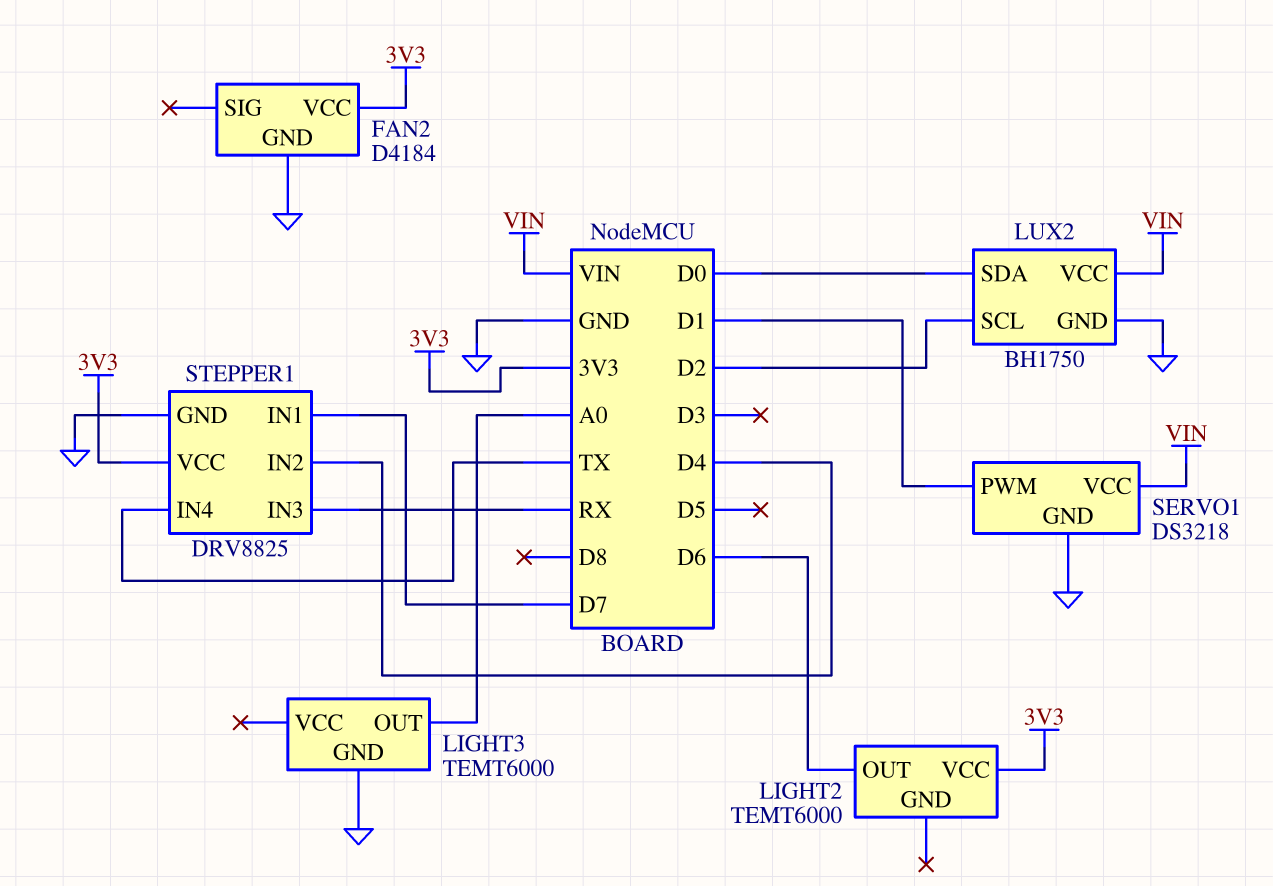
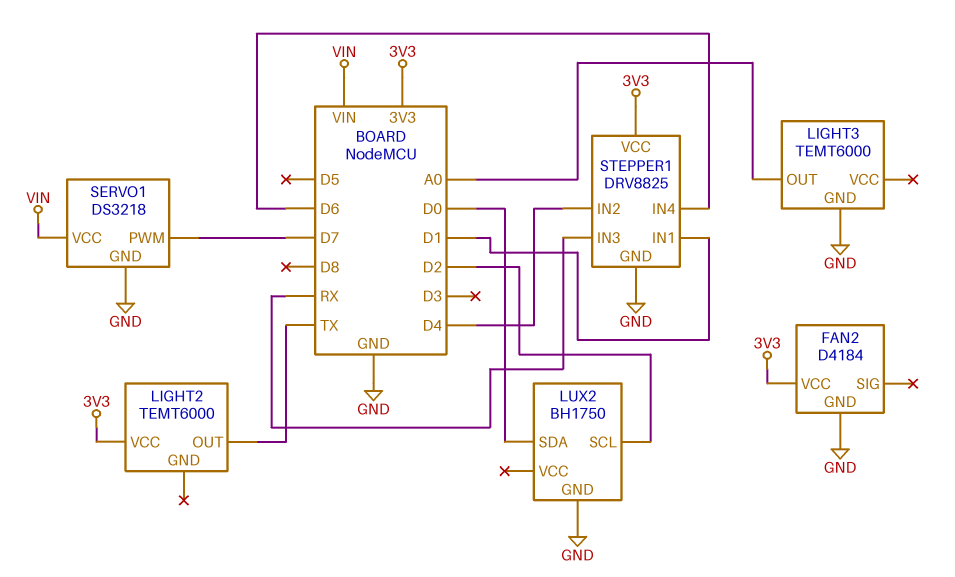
LIGHT2 pin OUT: D6 -> TX
LUX2 pin VCC: VIN -> none
SERVO1 pin PWM: D1 -> D7
STEPPER1 pin IN1: D7 -> D1
STEPPER1 pin IN4: TX -> D6

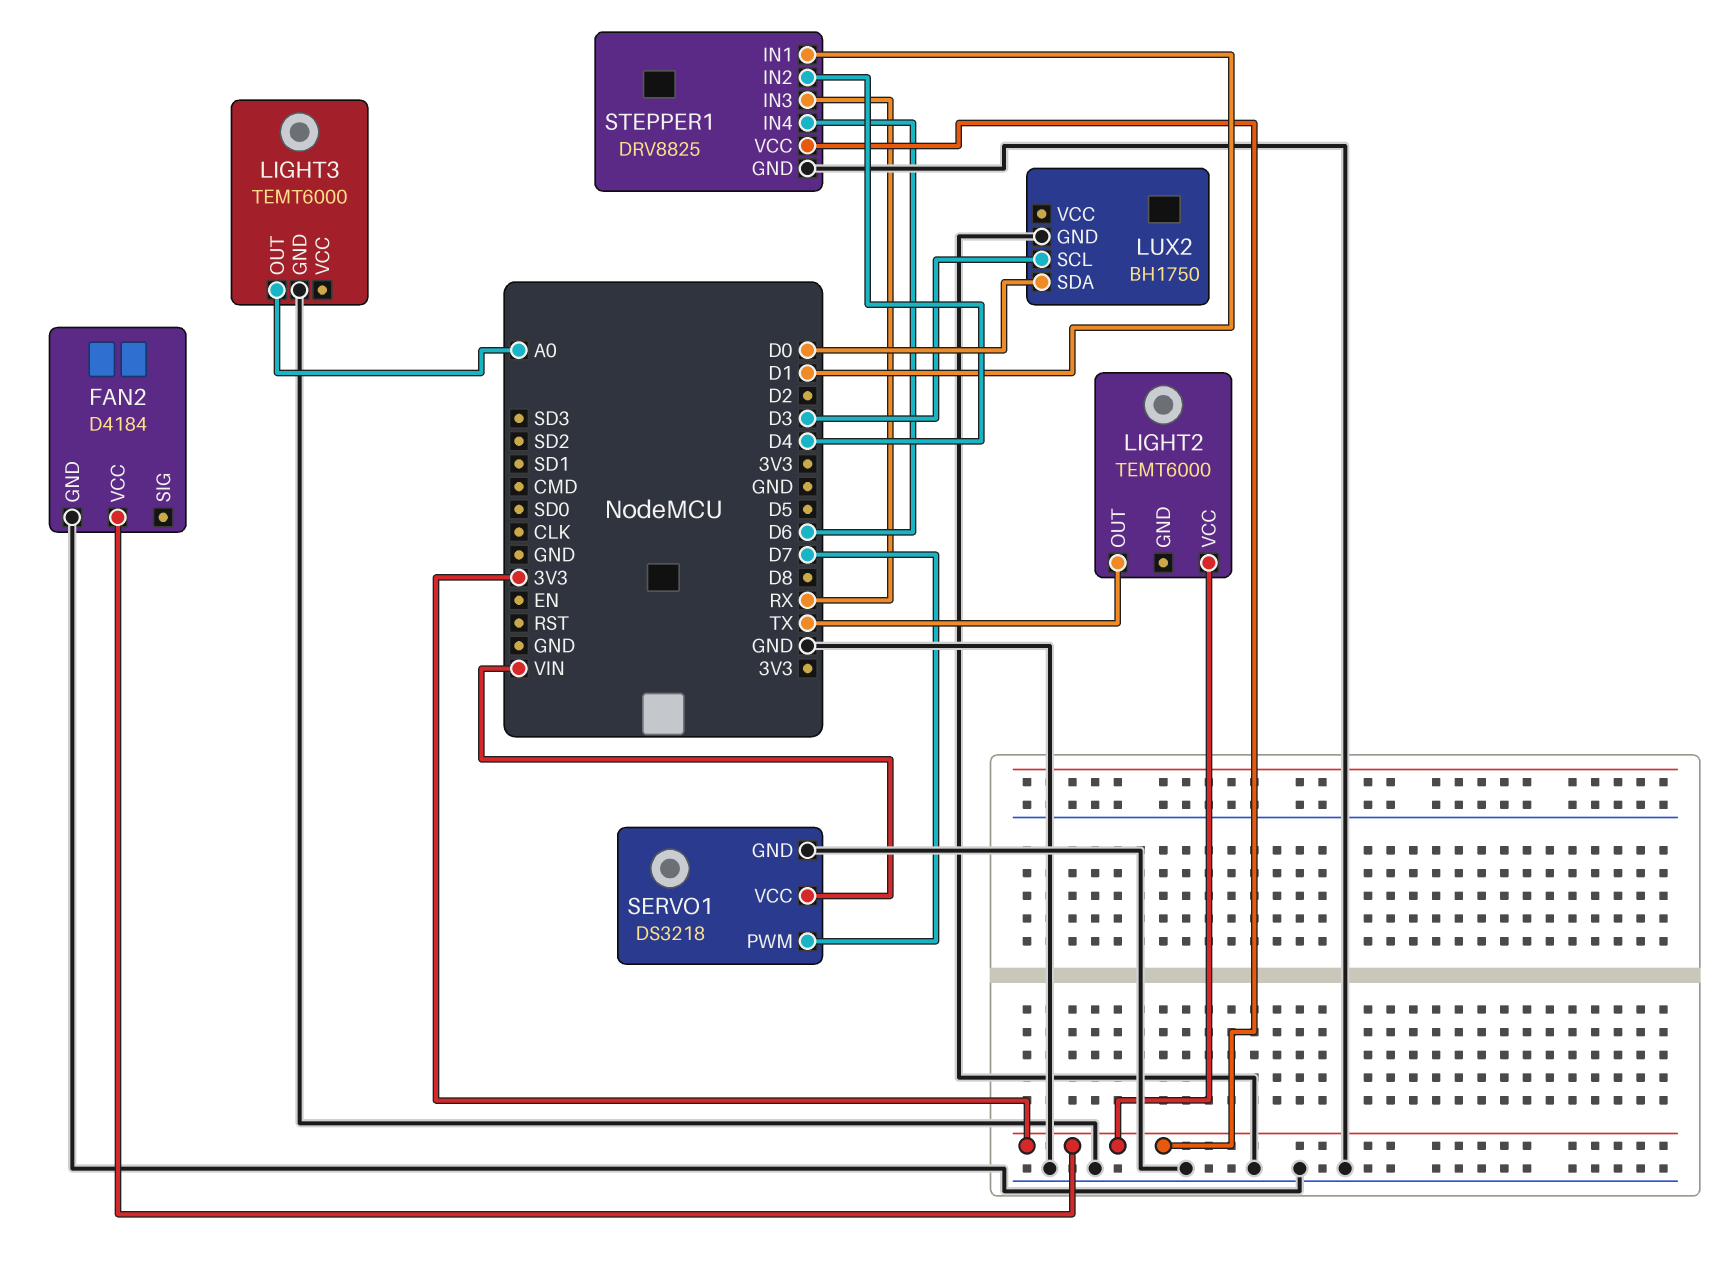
LUX2 pin SCL: D2 -> D3

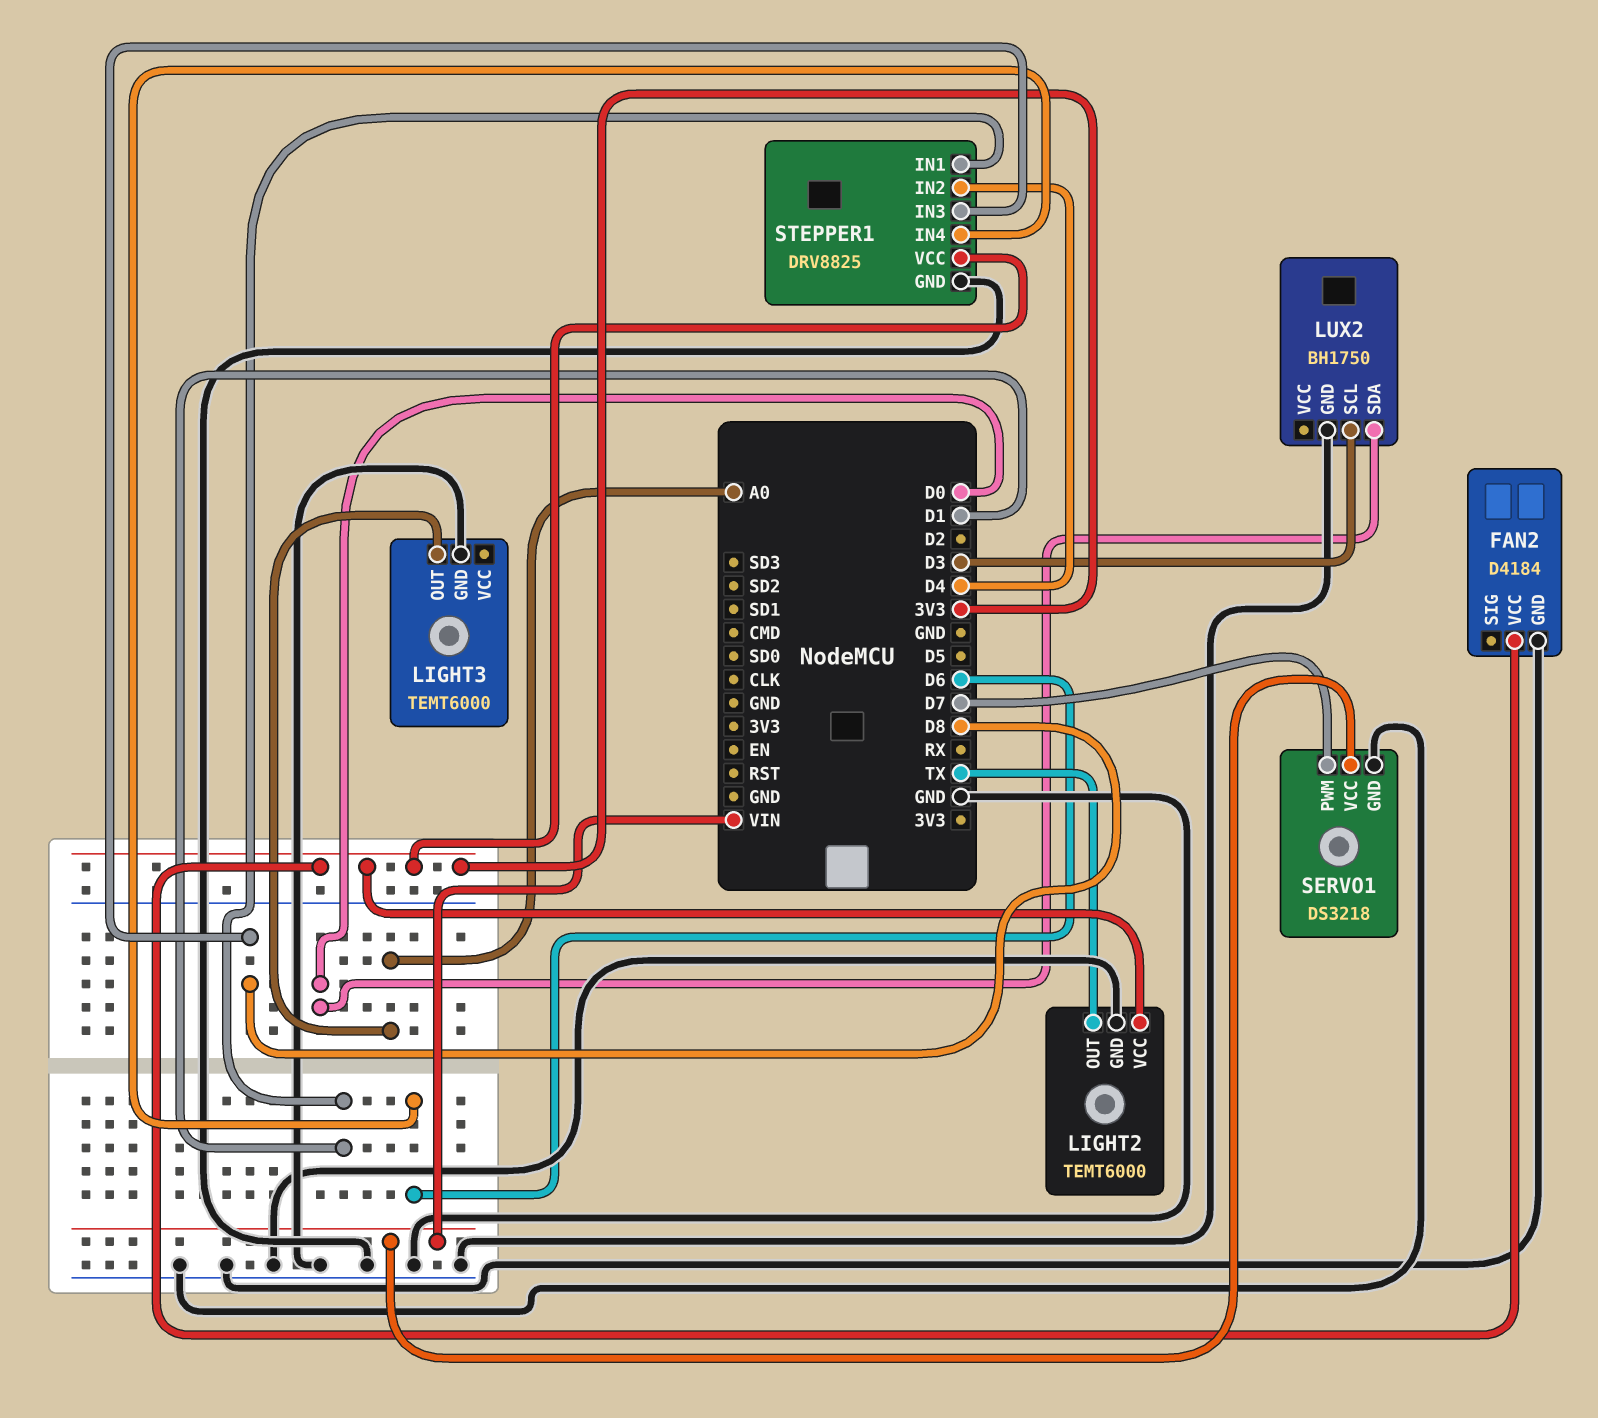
LIGHT2 pin GND: none -> GND
STEPPER1 pin IN3: RX -> D8

